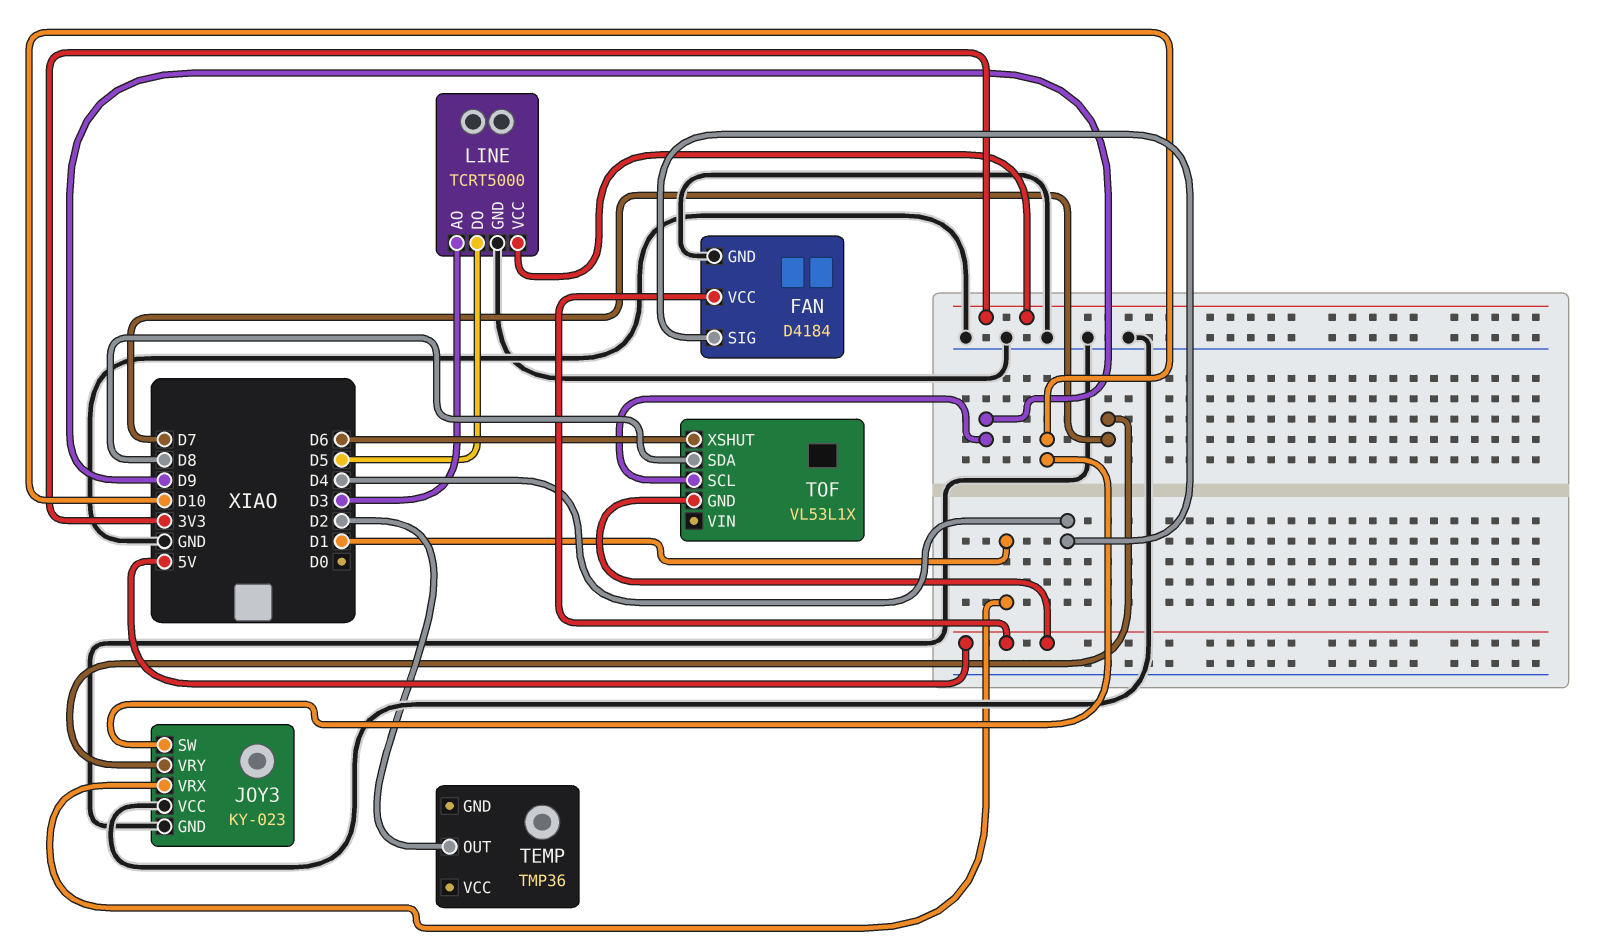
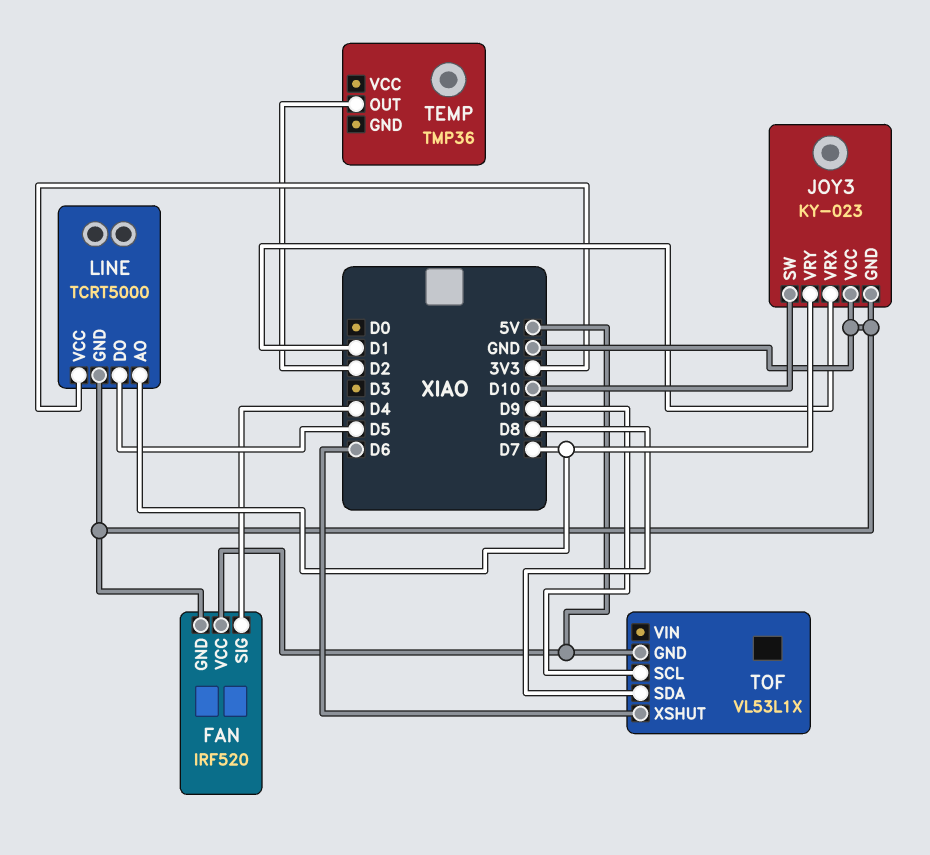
FAN: D4184 -> IRF520
LINE pin AO: D3 -> D7

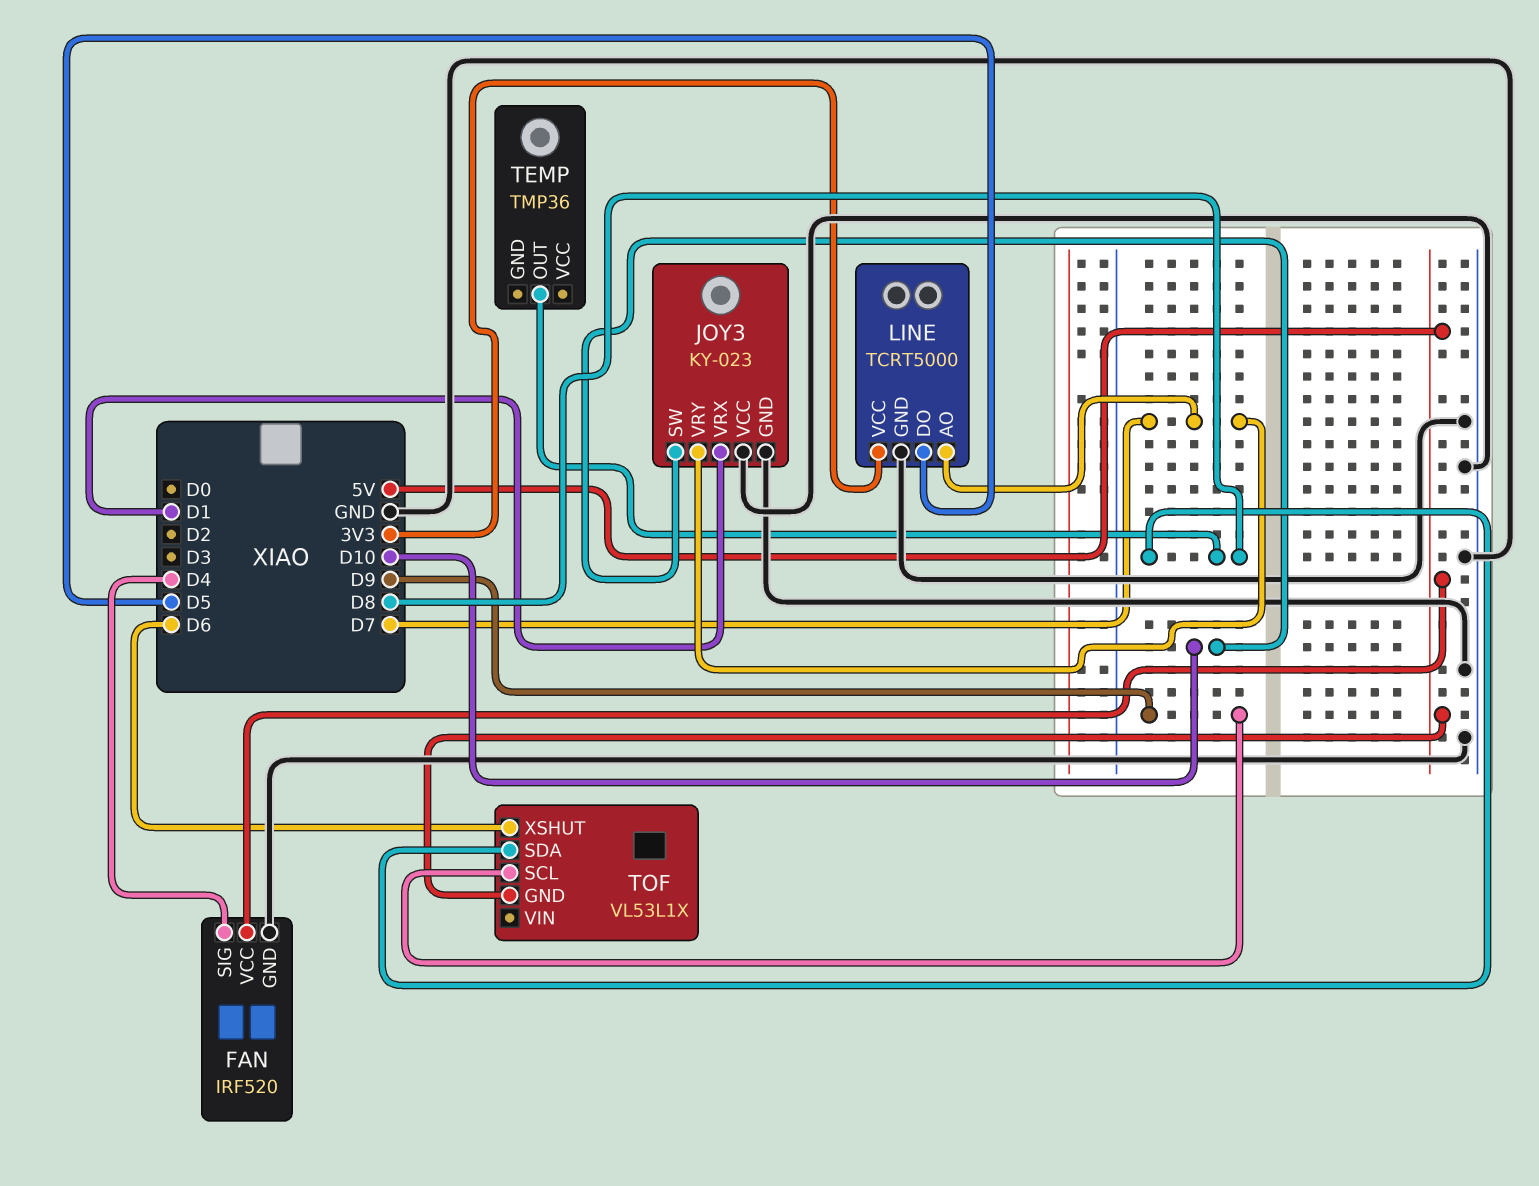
TEMP pin OUT: D2 -> D8

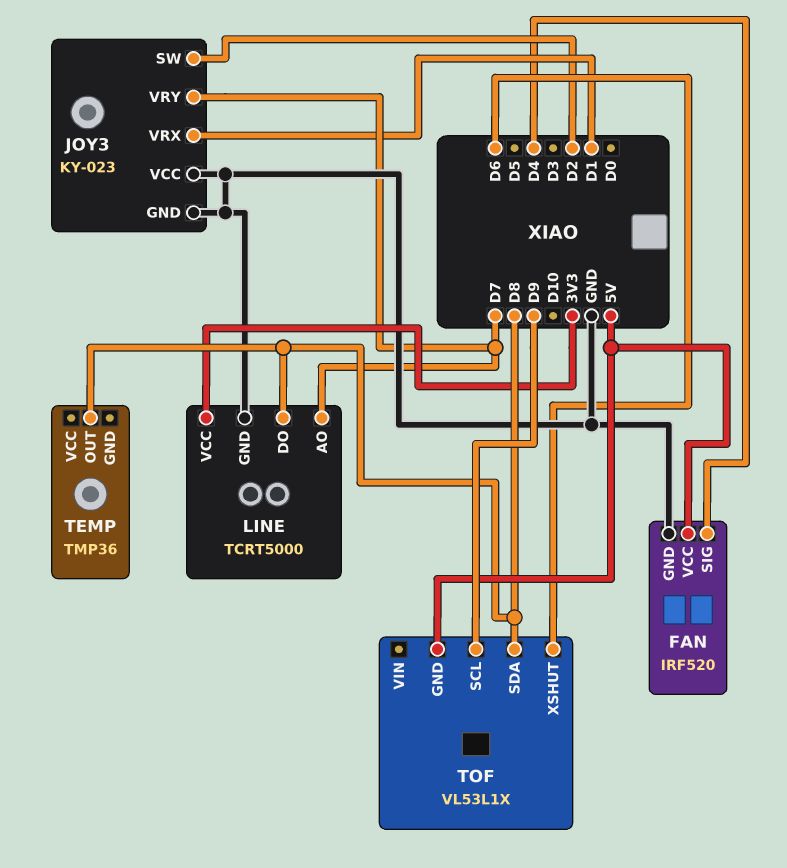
JOY3 pin SW: D10 -> D2
LINE pin DO: D5 -> D8

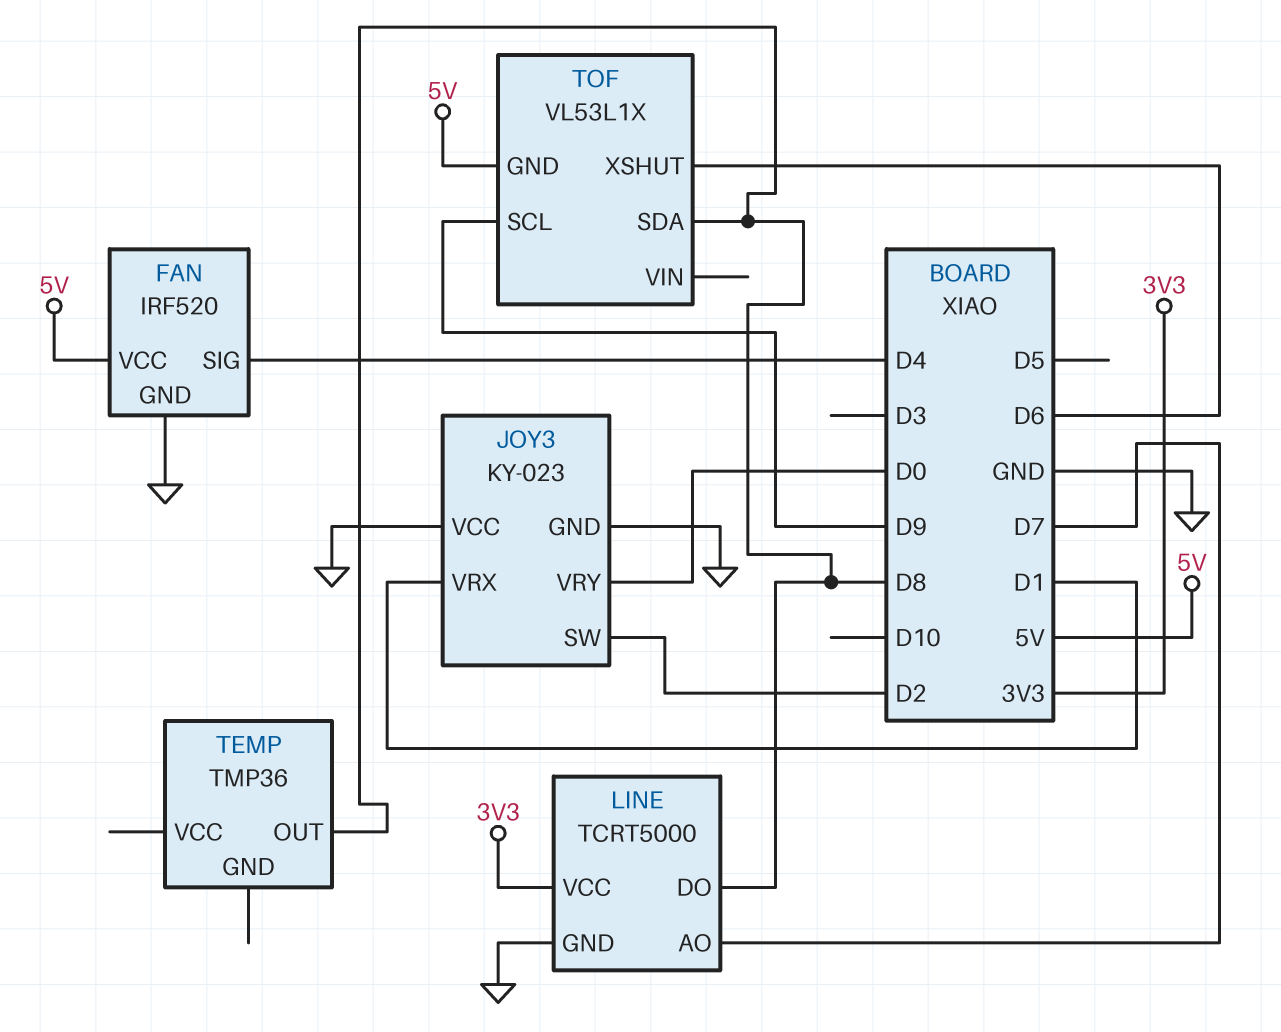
JOY3 pin VRY: D7 -> D0

